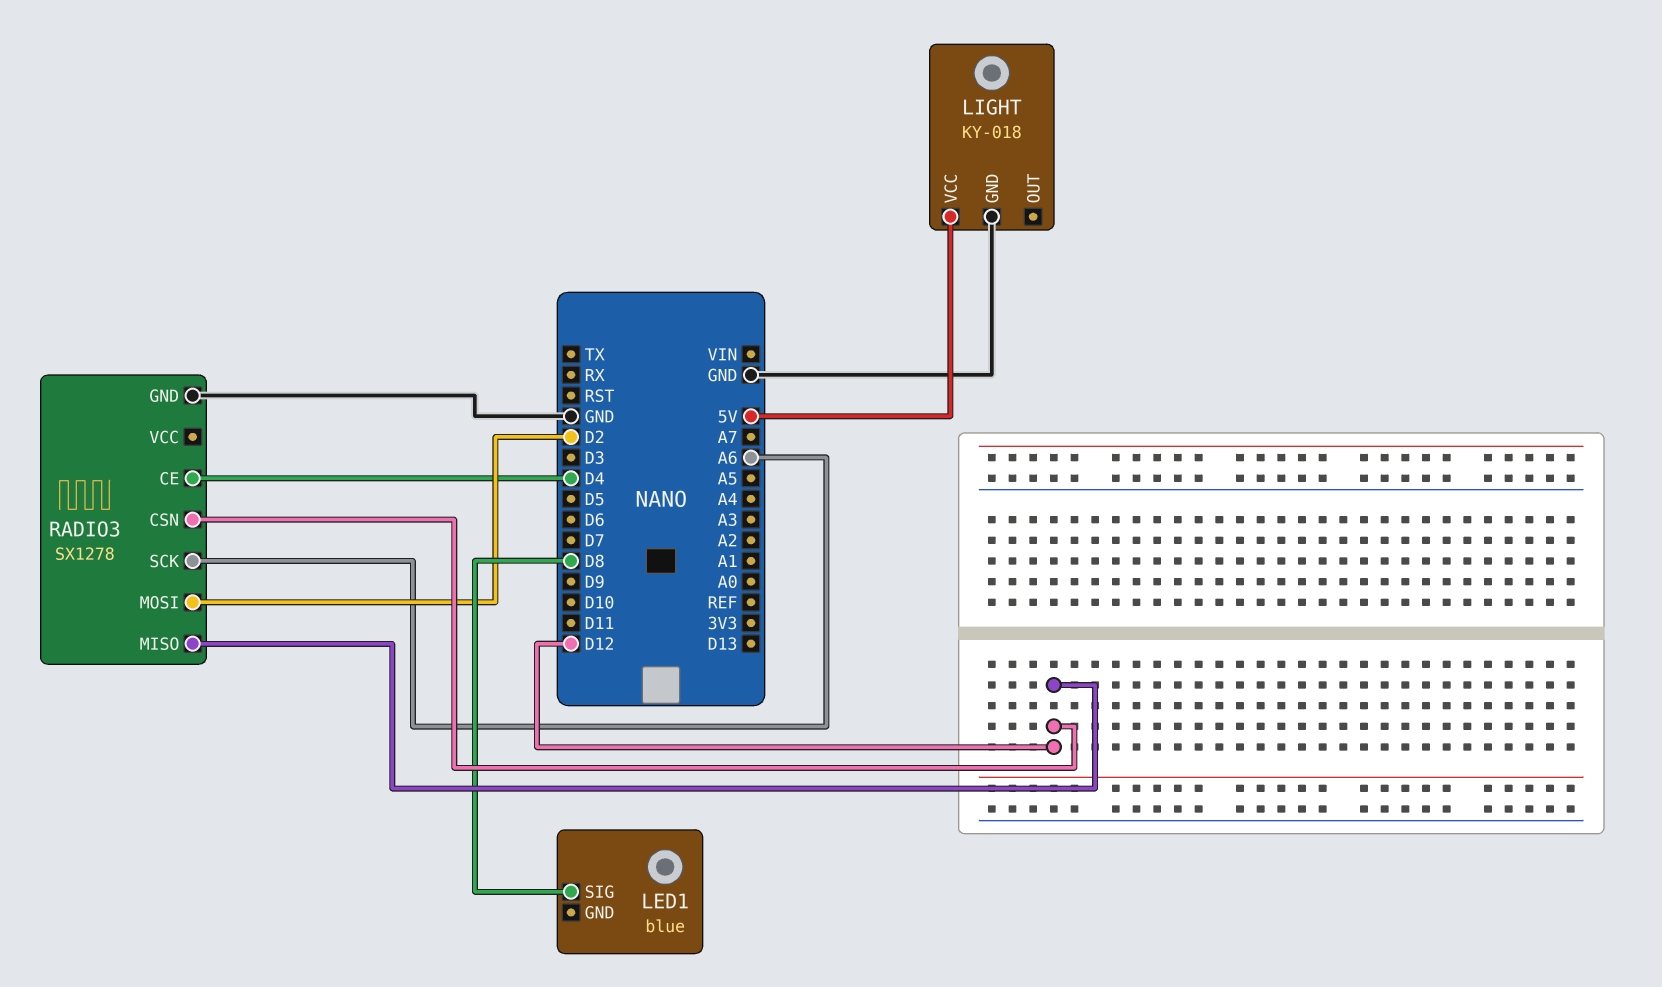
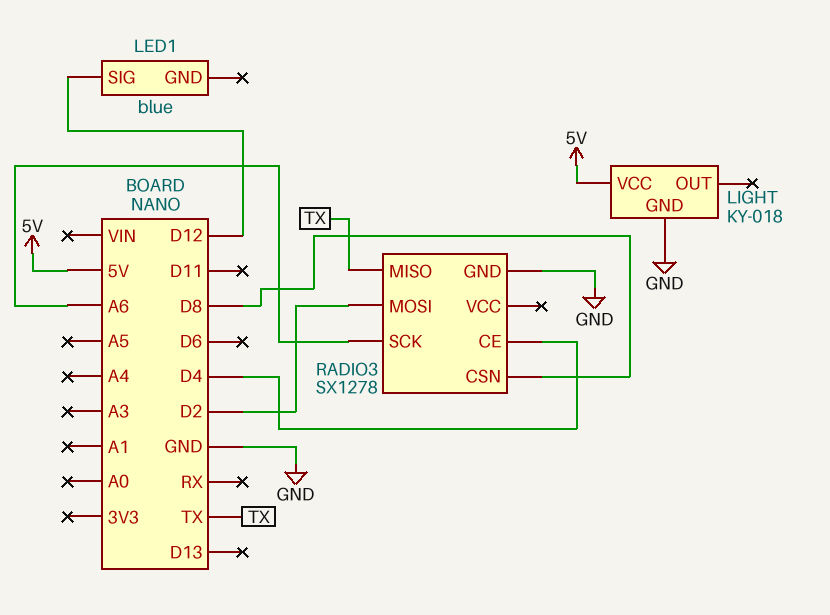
LED1 pin SIG: D8 -> D12
RADIO3 pin CSN: D12 -> D8
RADIO3 pin MISO: D12 -> TX

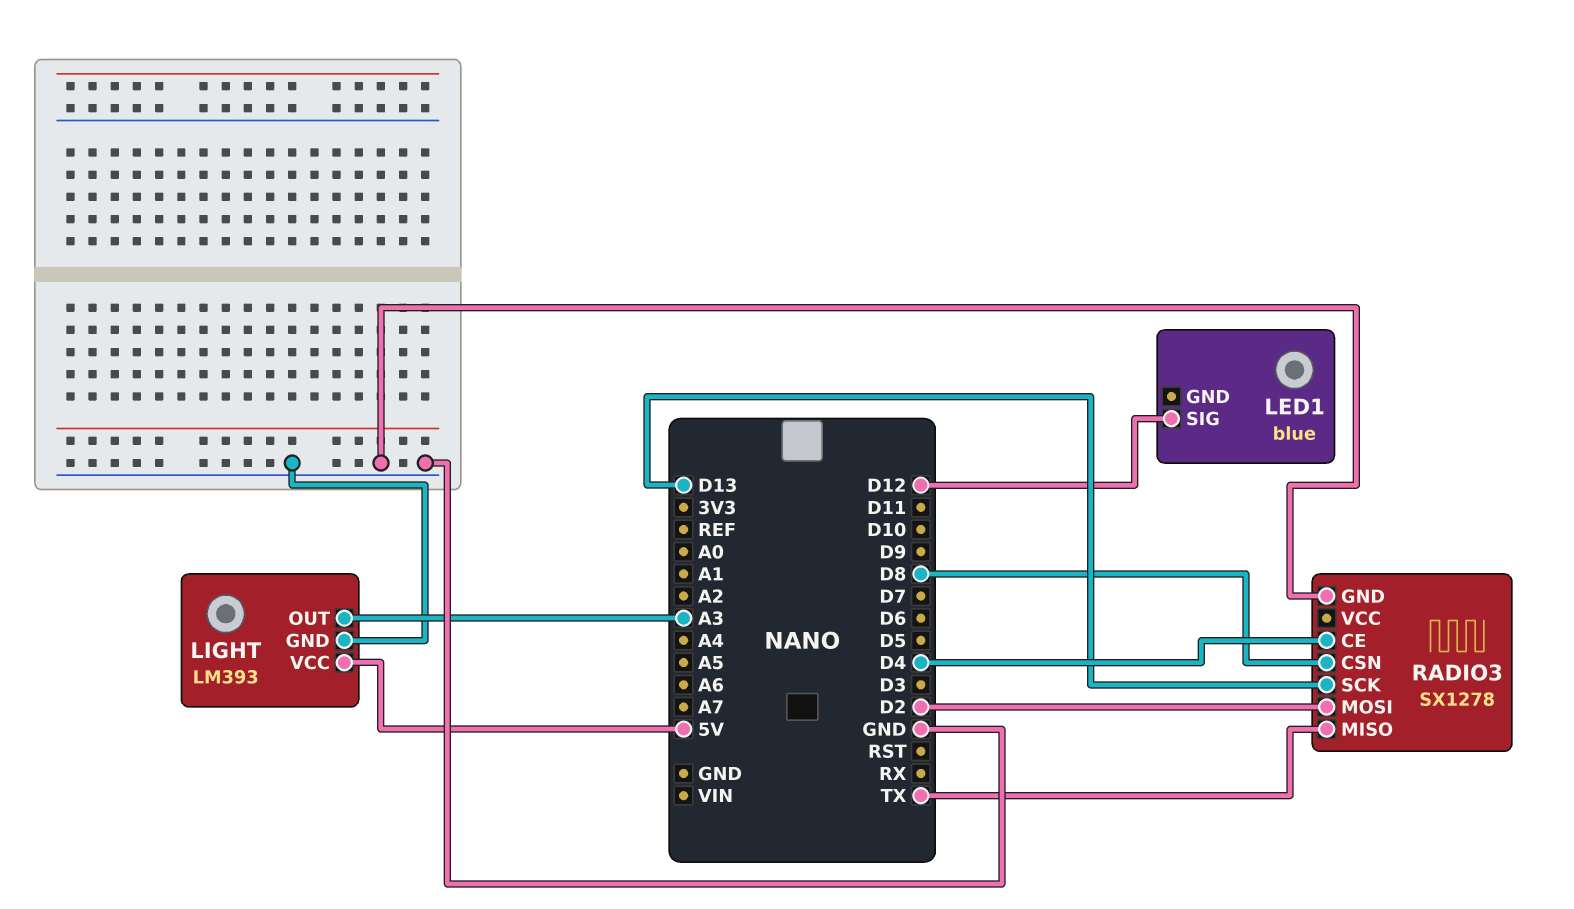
LIGHT: KY-018 -> LM393
LIGHT pin OUT: none -> A3
RADIO3 pin SCK: A6 -> D13

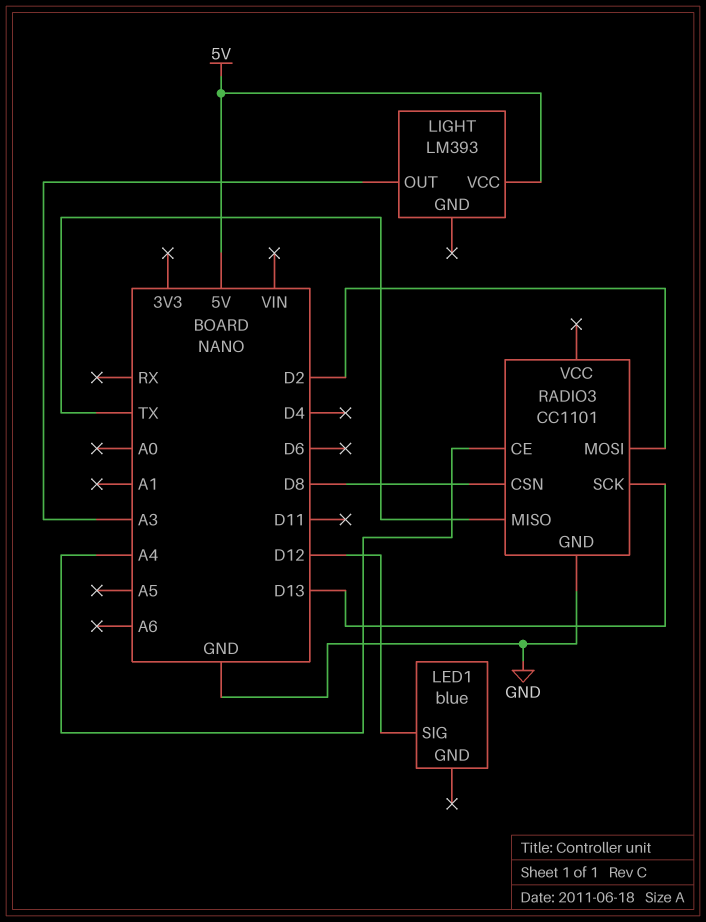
LIGHT pin GND: GND -> none
RADIO3: SX1278 -> CC1101
RADIO3 pin CE: D4 -> A4

